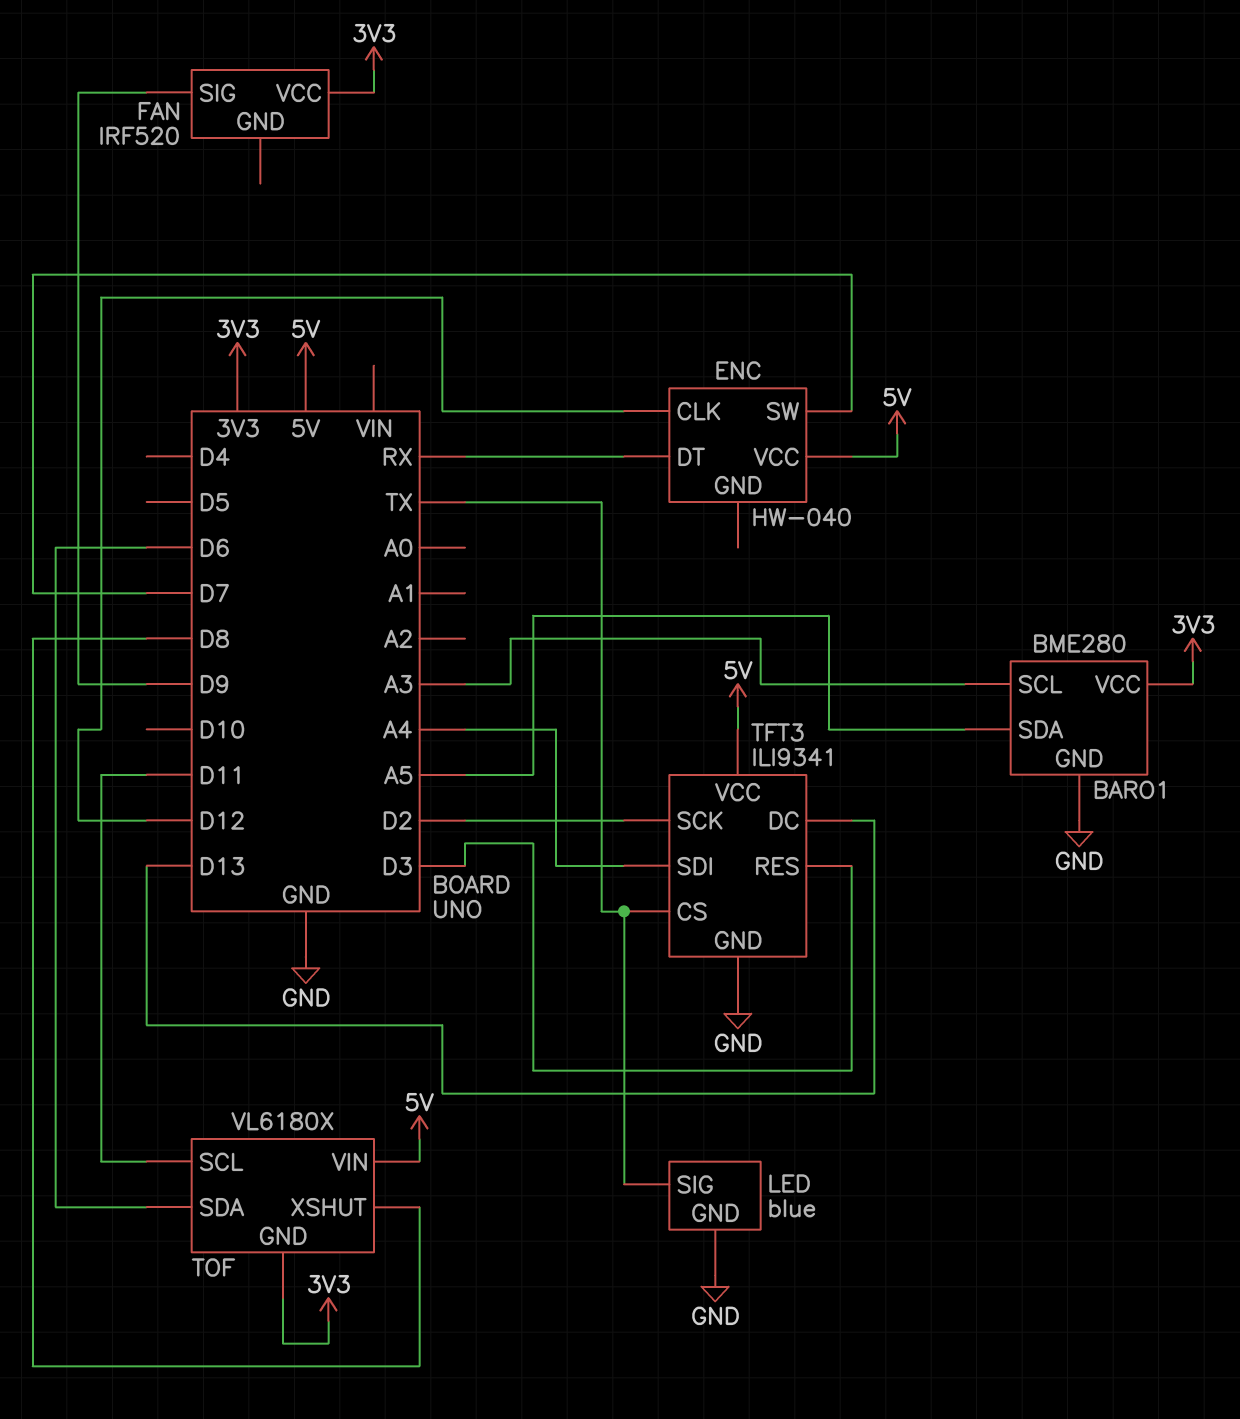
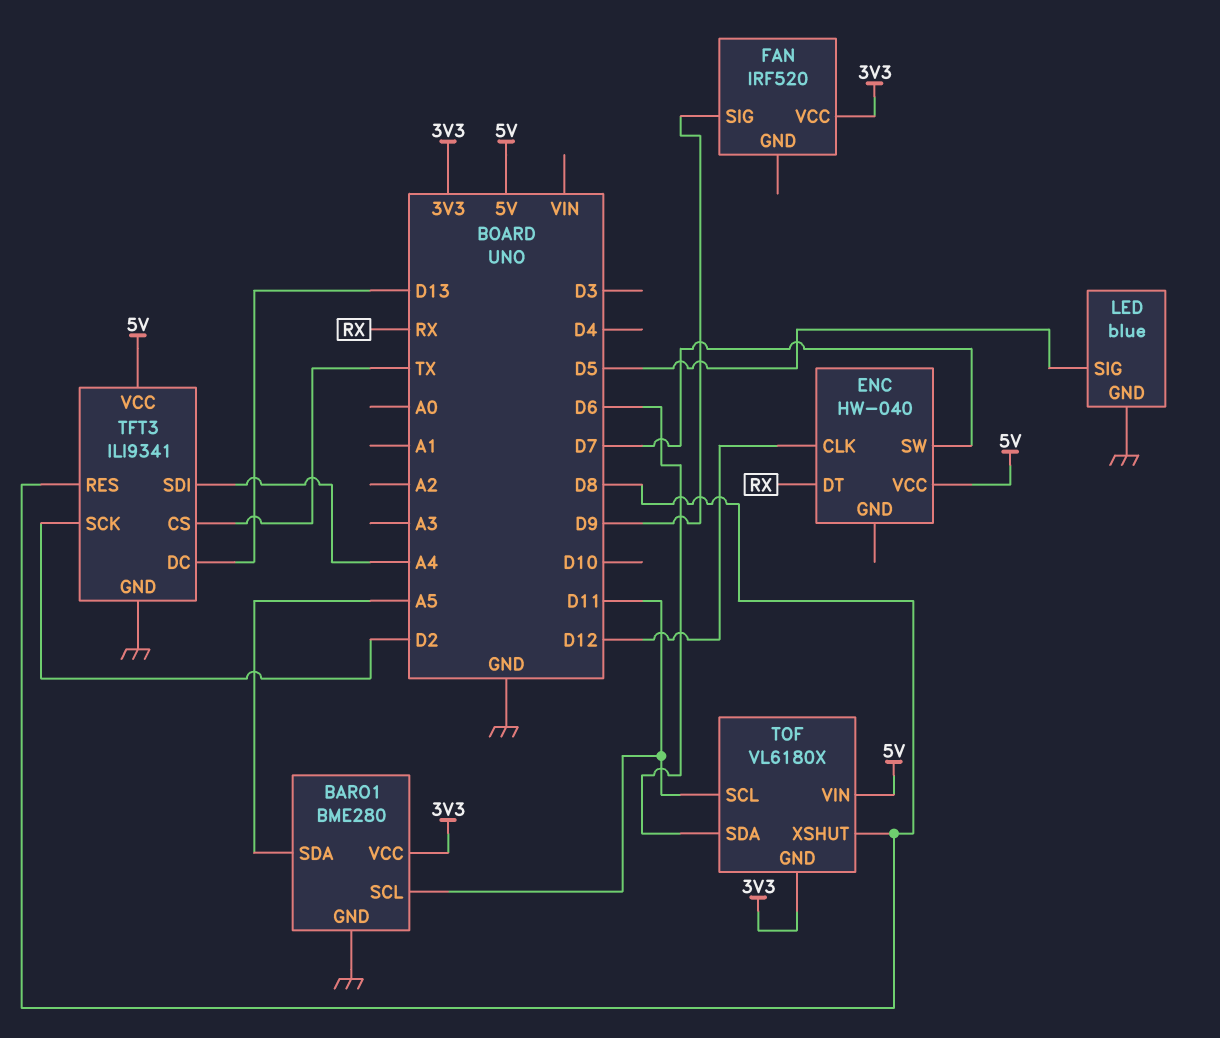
BARO1 pin SCL: A3 -> D11
LED pin SIG: TX -> D5
TFT3 pin RES: D3 -> D8

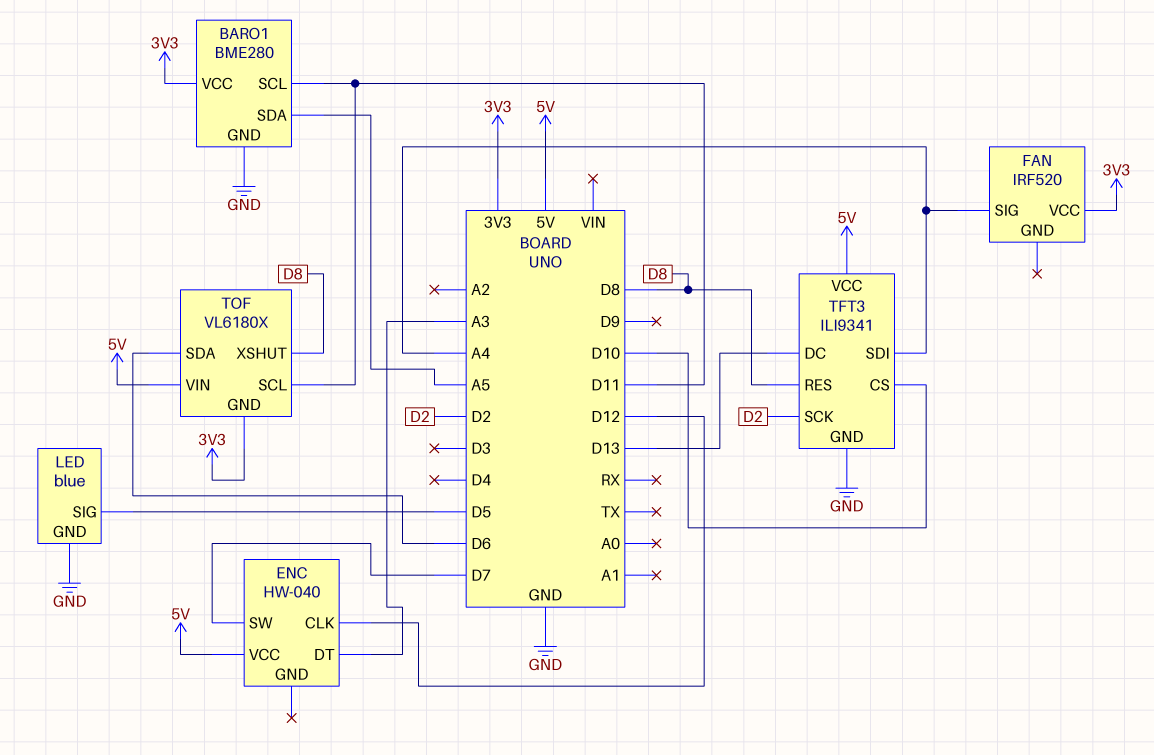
ENC pin DT: RX -> A3
FAN pin SIG: D9 -> A4
TFT3 pin CS: TX -> D10

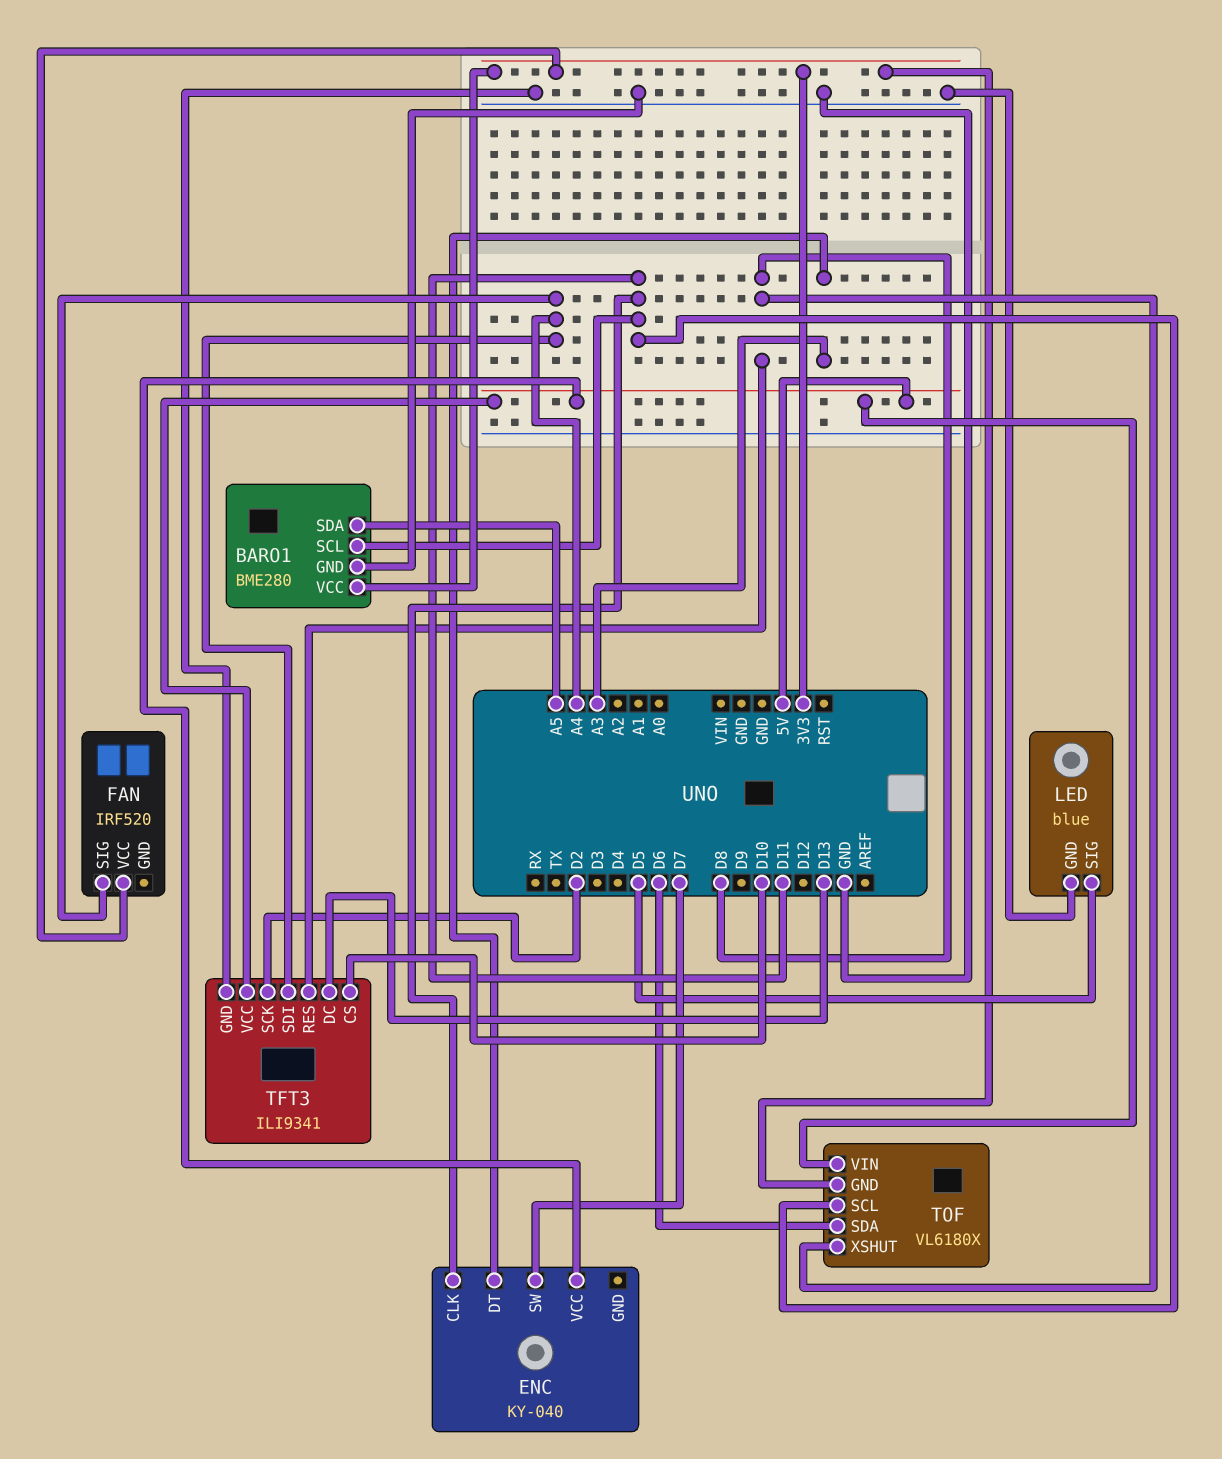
ENC: HW-040 -> KY-040
ENC pin CLK: D12 -> D11

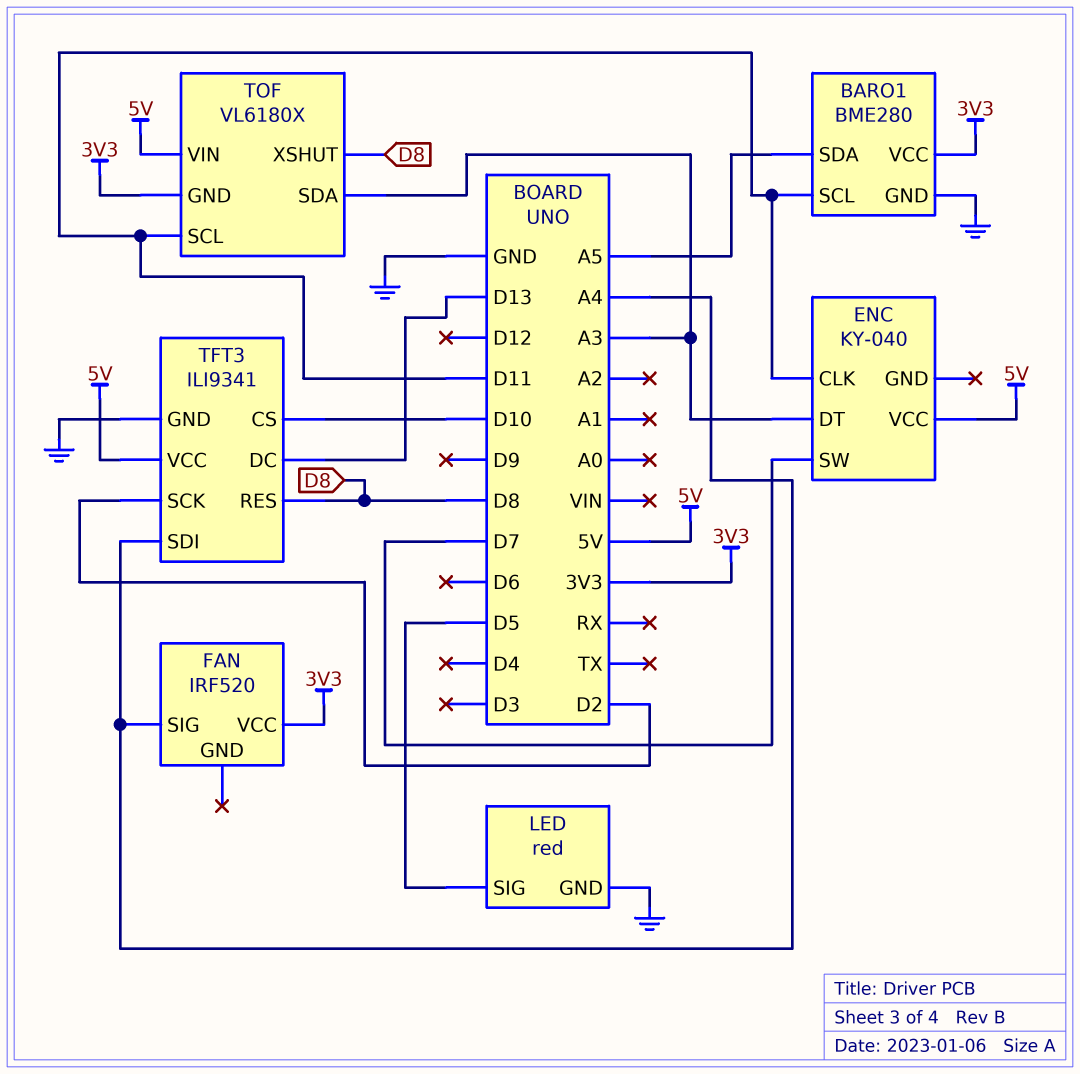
LED: blue -> red
TOF pin SDA: D6 -> A3

